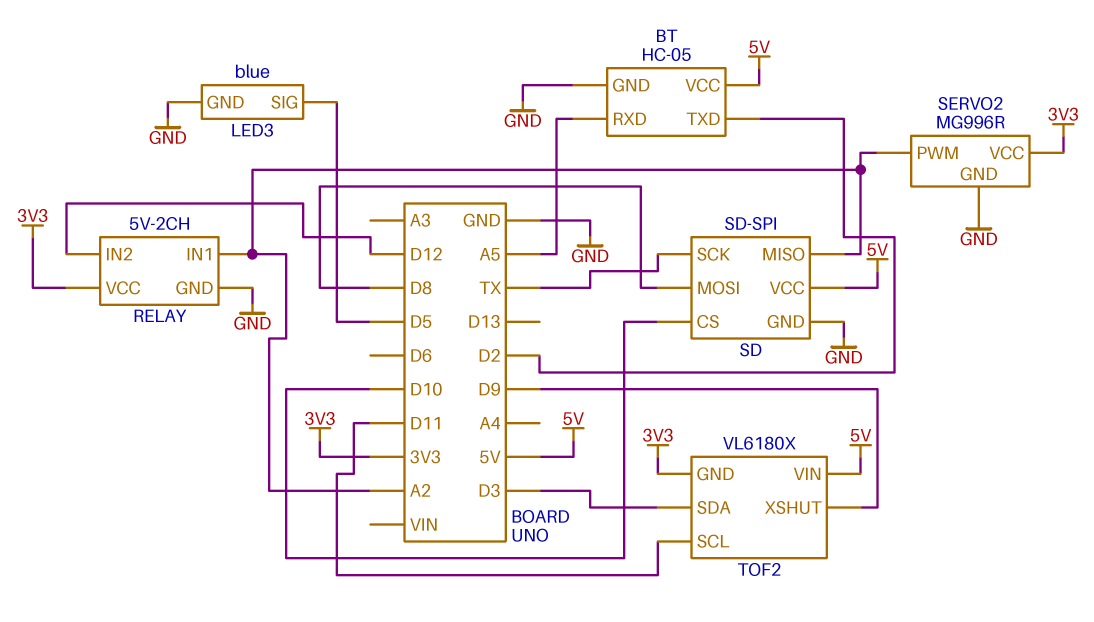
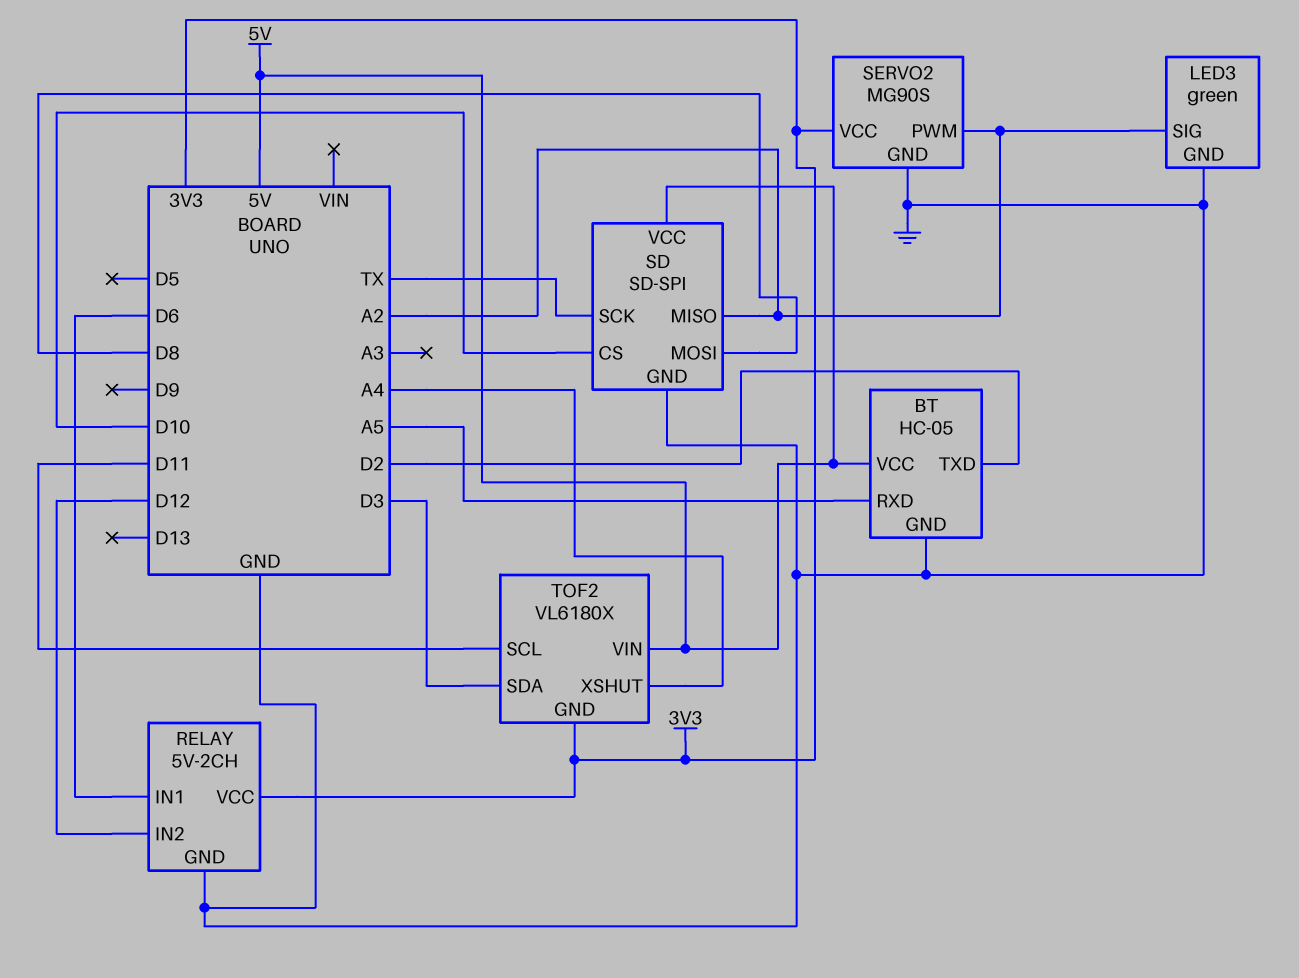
LED3: blue -> green
LED3 pin SIG: D5 -> A2
RELAY pin IN1: A2 -> D6
SERVO2: MG996R -> MG90S
TOF2 pin XSHUT: D9 -> A4

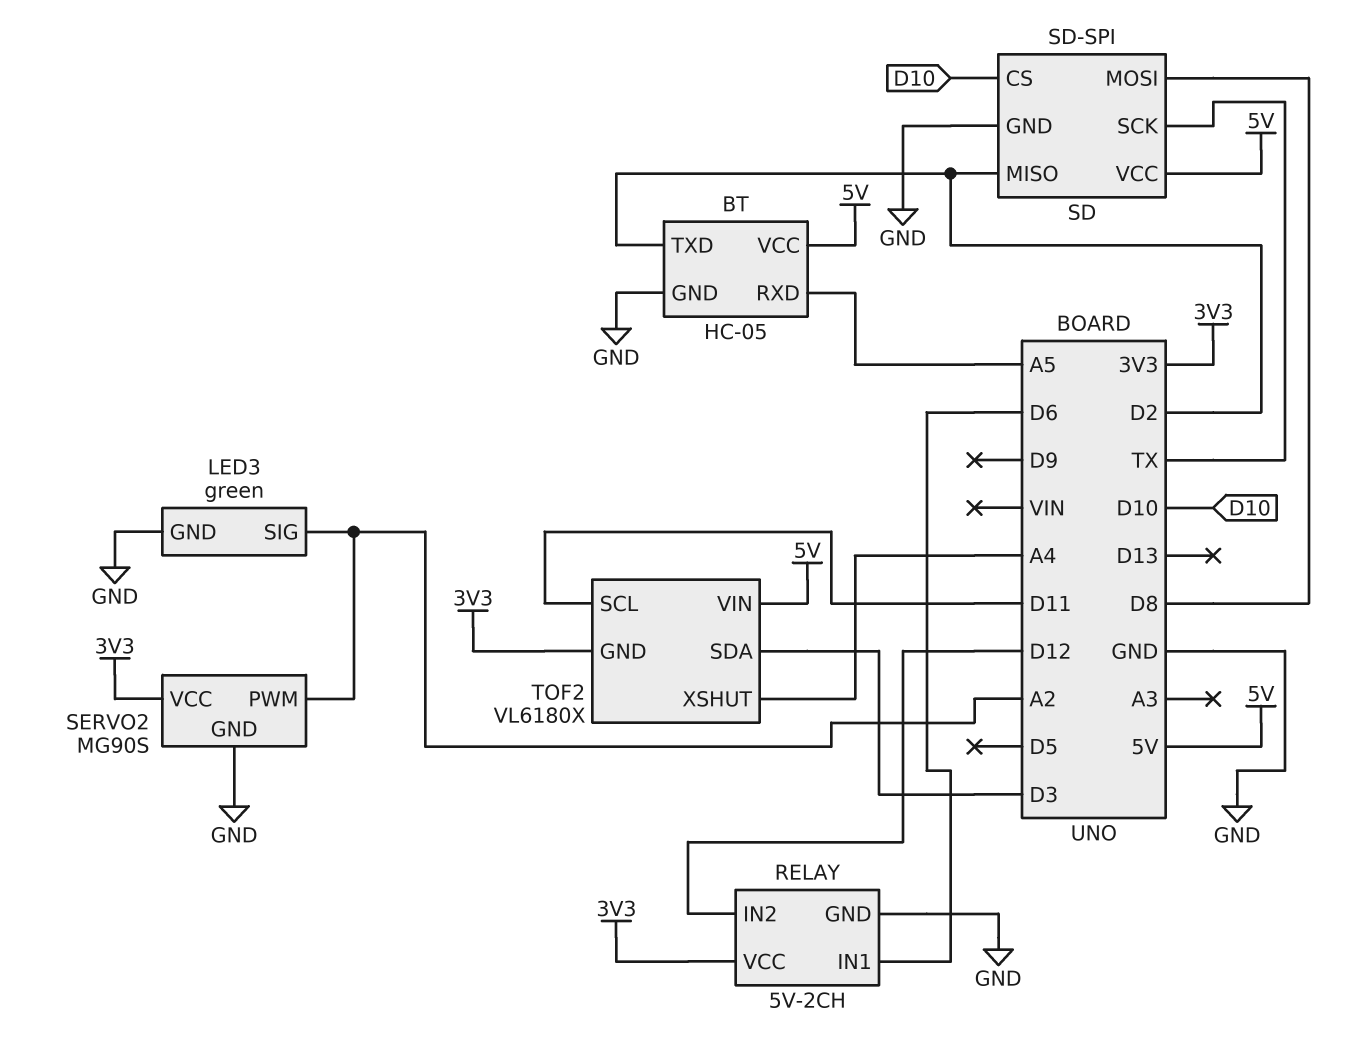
SD pin MISO: A2 -> D2

